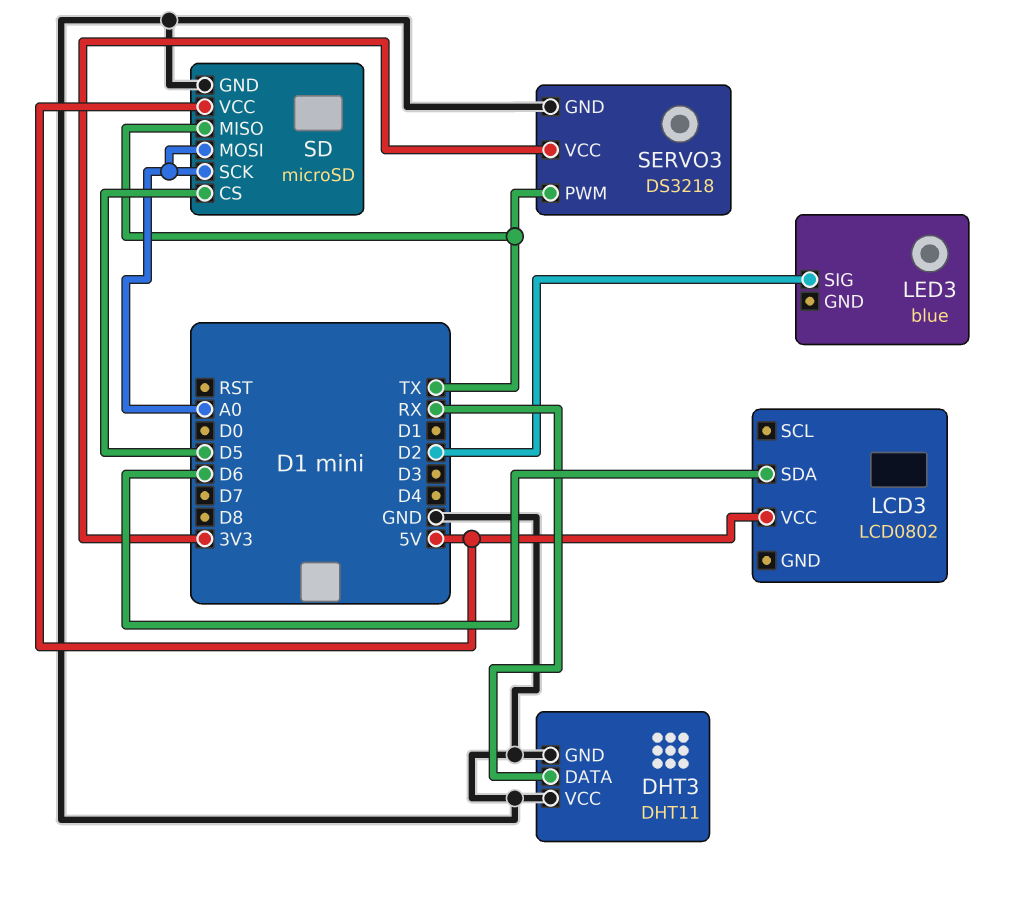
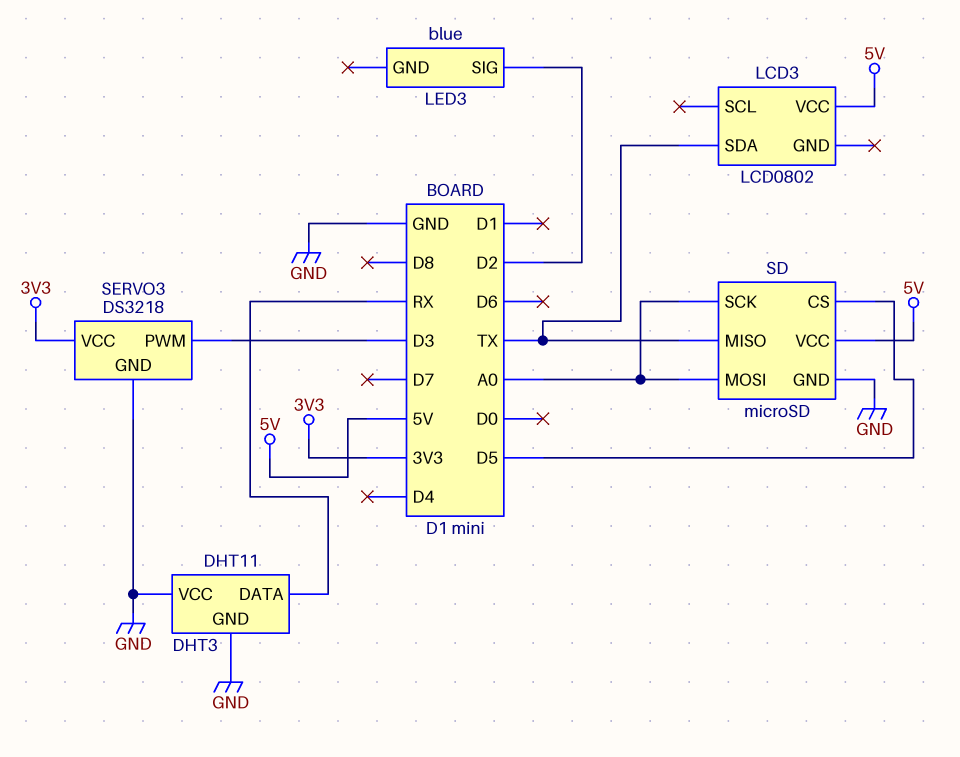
LCD3 pin SDA: D6 -> TX
SERVO3 pin PWM: TX -> D3

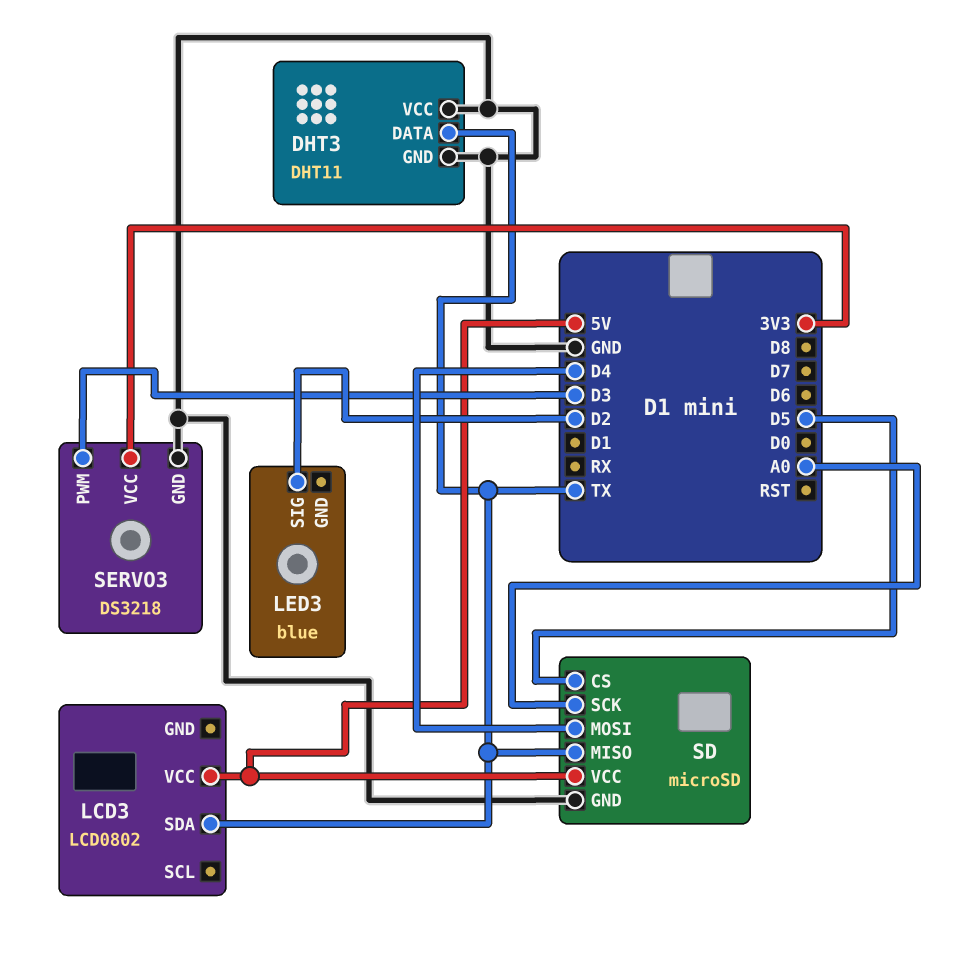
DHT3 pin DATA: RX -> TX
SD pin MOSI: A0 -> D4

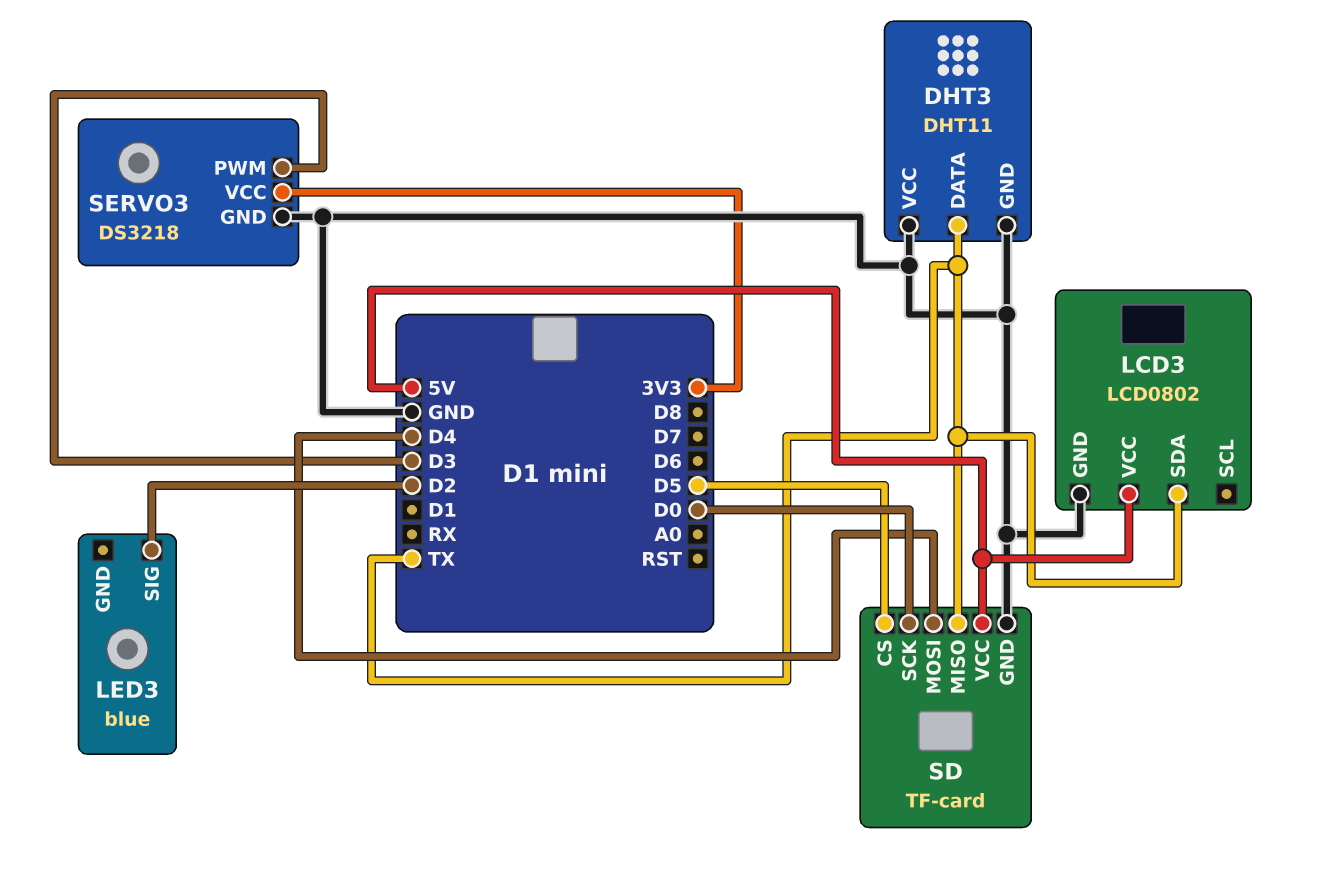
LCD3 pin GND: none -> GND
SD: microSD -> TF-card
SD pin SCK: A0 -> D0

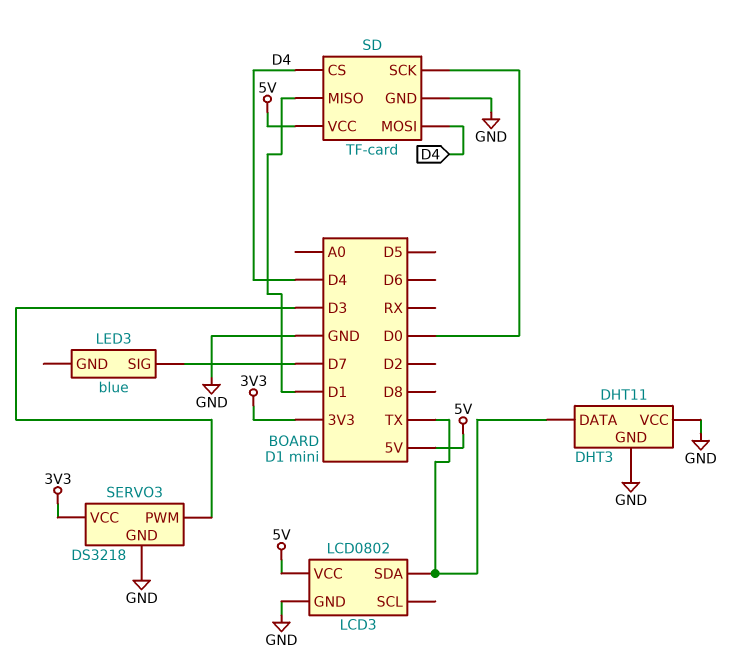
LED3 pin SIG: D2 -> D7
SD pin CS: D5 -> D4
SD pin MISO: TX -> D1

